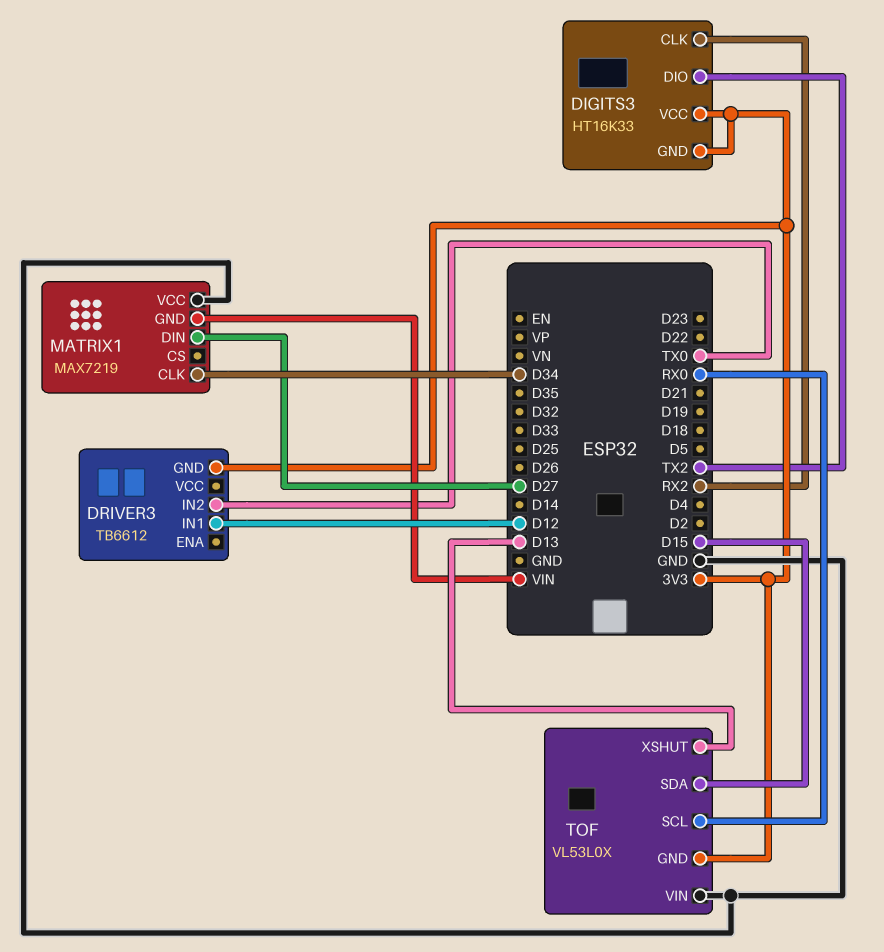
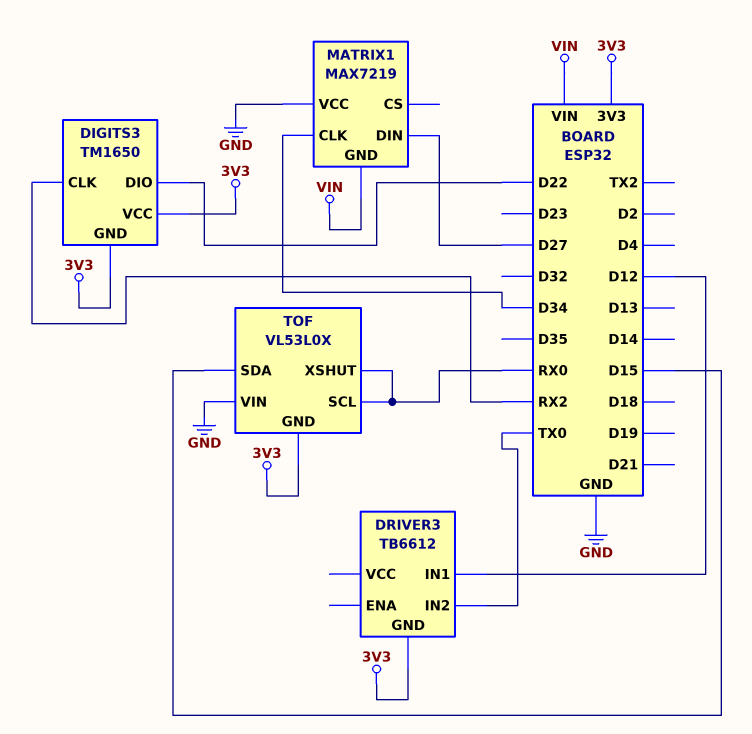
DIGITS3: HT16K33 -> TM1650
DIGITS3 pin DIO: TX2 -> D22
TOF pin XSHUT: D13 -> RX0

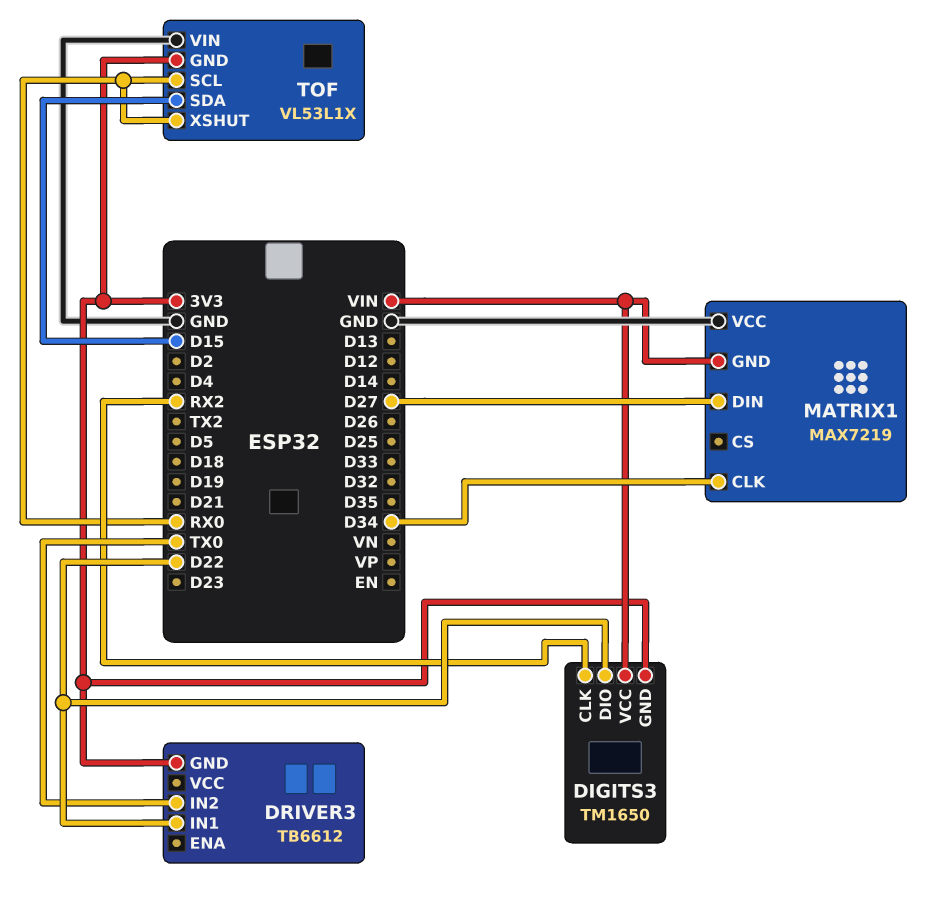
DIGITS3 pin VCC: 3V3 -> VIN
DRIVER3 pin IN1: D12 -> D22
TOF: VL53L0X -> VL53L1X

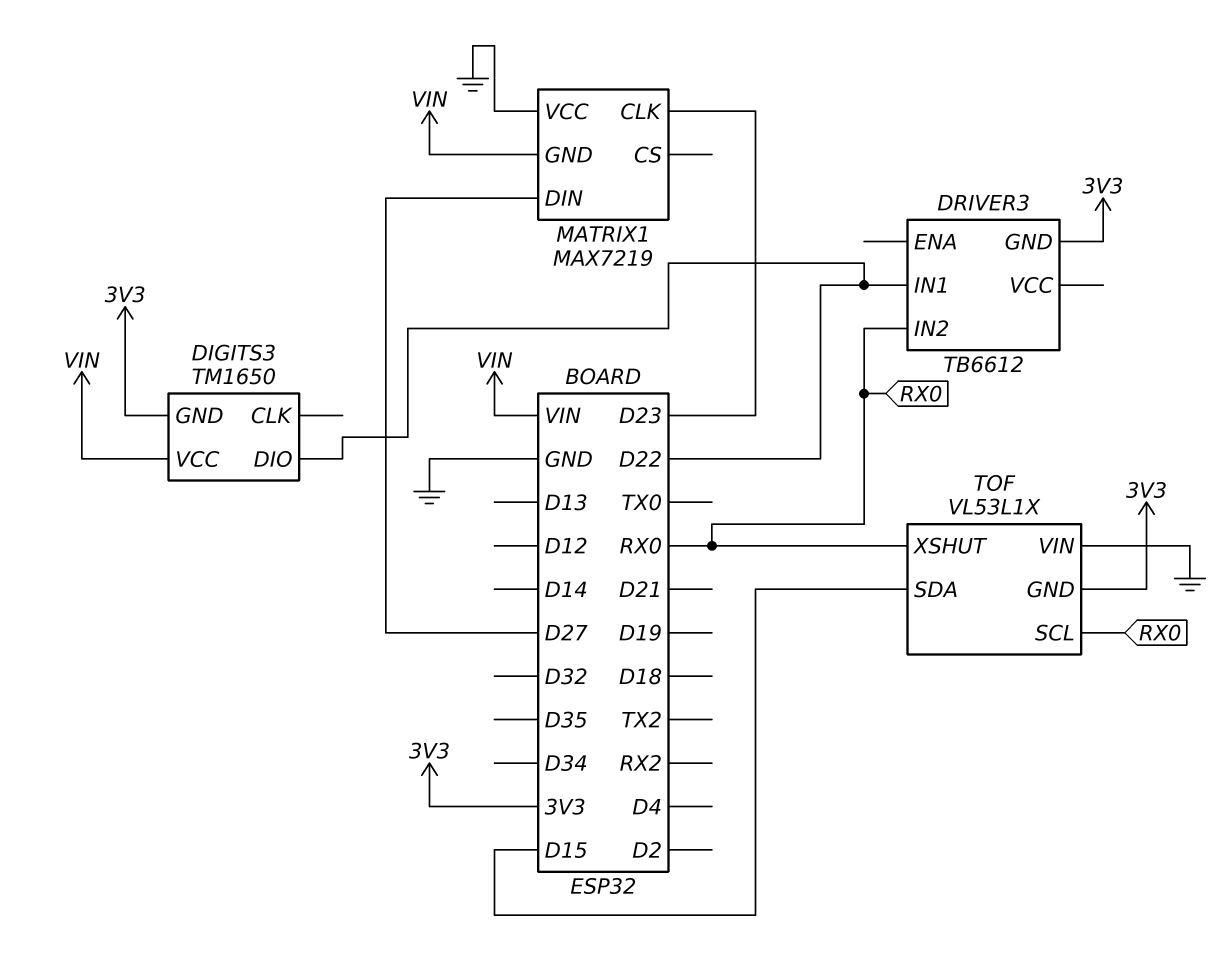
DIGITS3 pin CLK: RX2 -> none
DRIVER3 pin IN2: TX0 -> RX0
MATRIX1 pin CLK: D34 -> D23

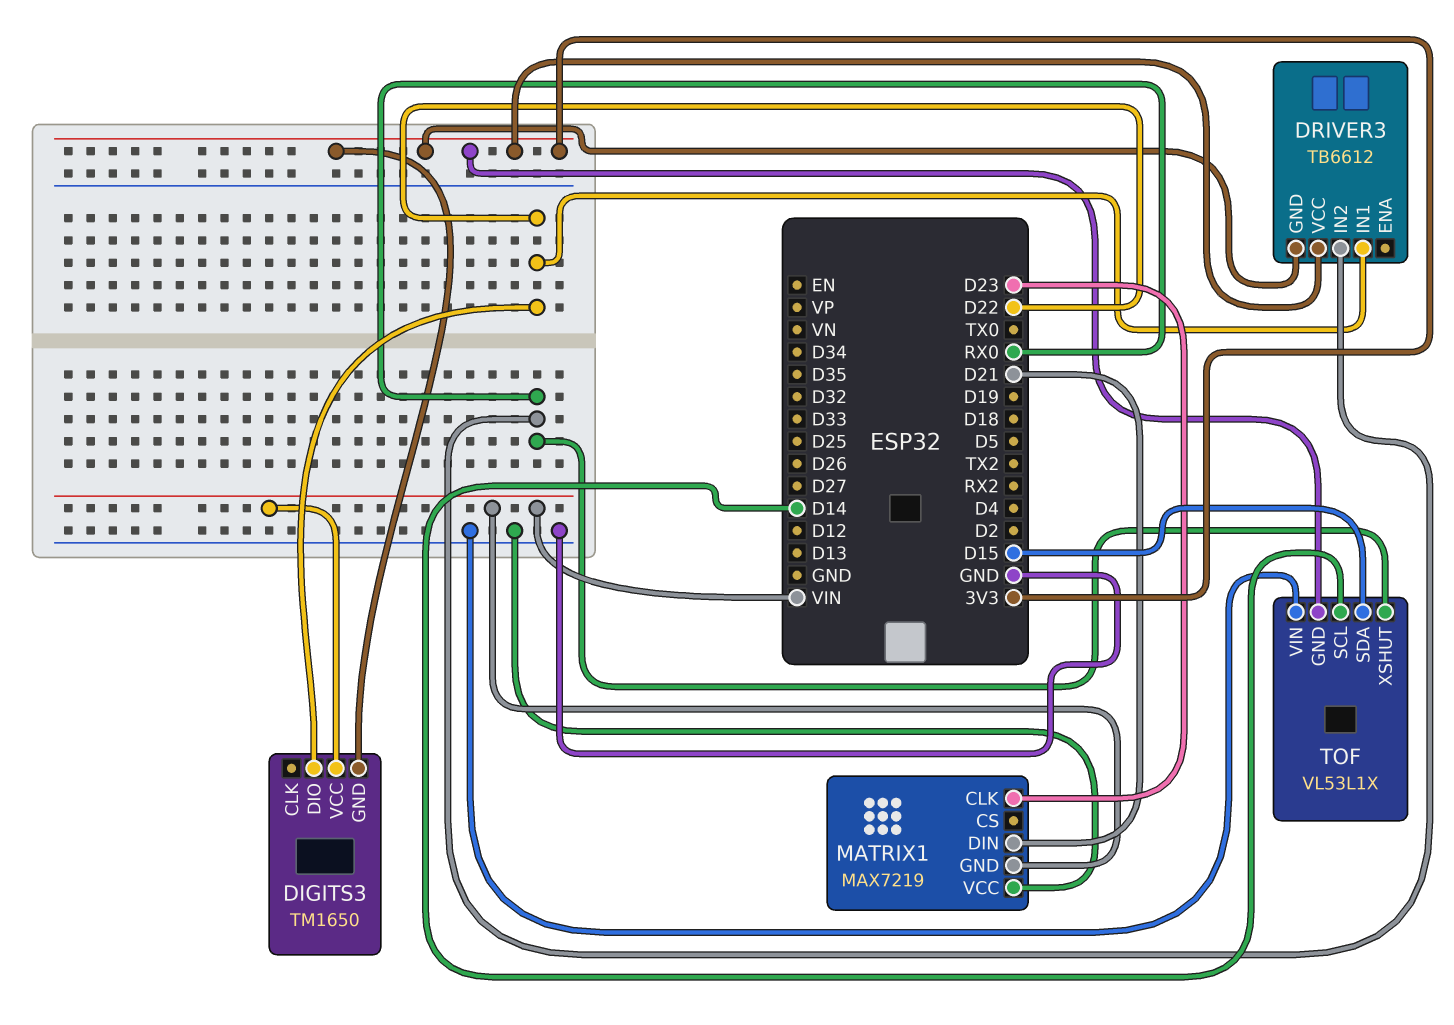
DRIVER3 pin VCC: none -> 3V3
MATRIX1 pin DIN: D27 -> D21
TOF pin SCL: RX0 -> D14

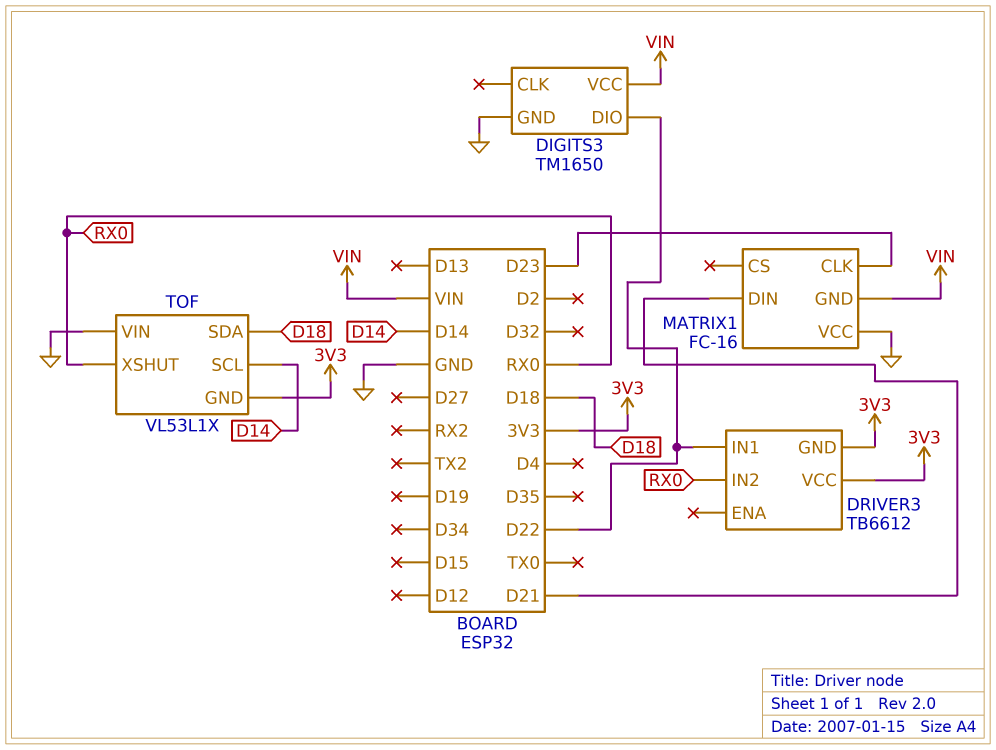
DIGITS3 pin GND: 3V3 -> GND
MATRIX1: MAX7219 -> FC-16
TOF pin SDA: D15 -> D18

